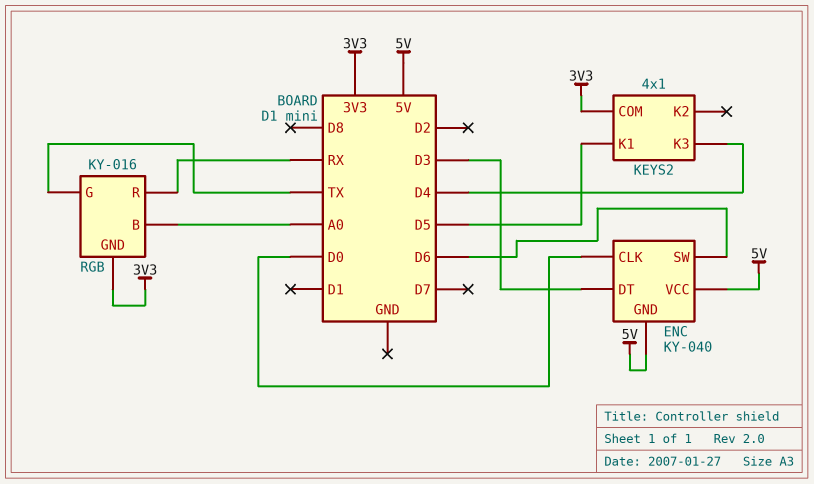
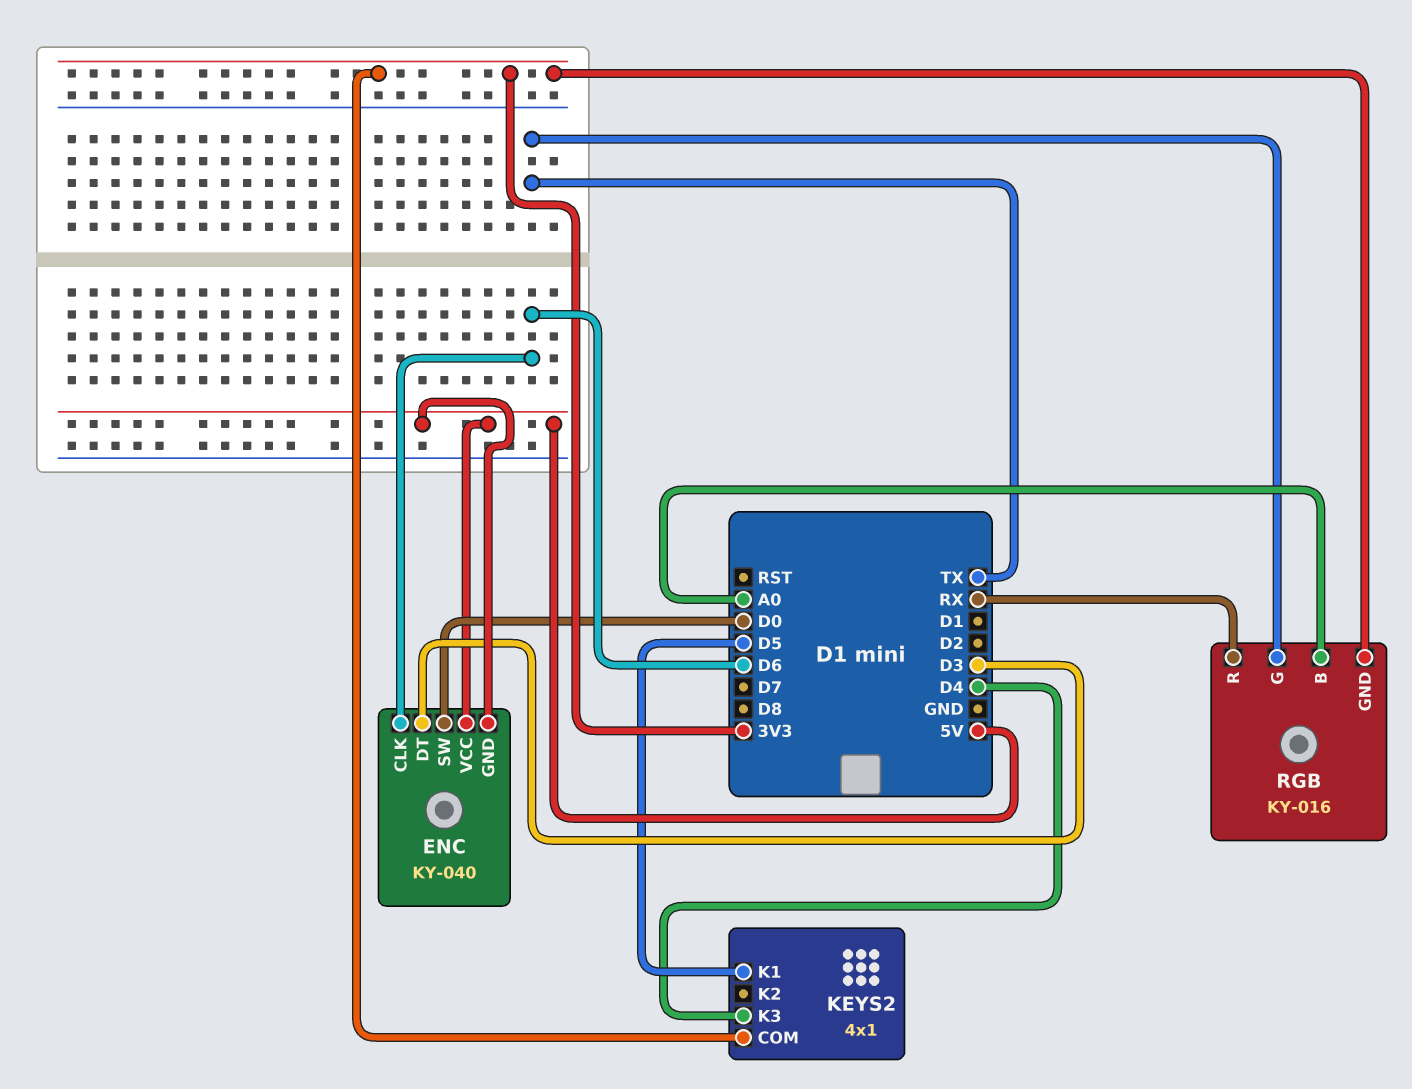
ENC pin CLK: D0 -> D6
ENC pin SW: D6 -> D0

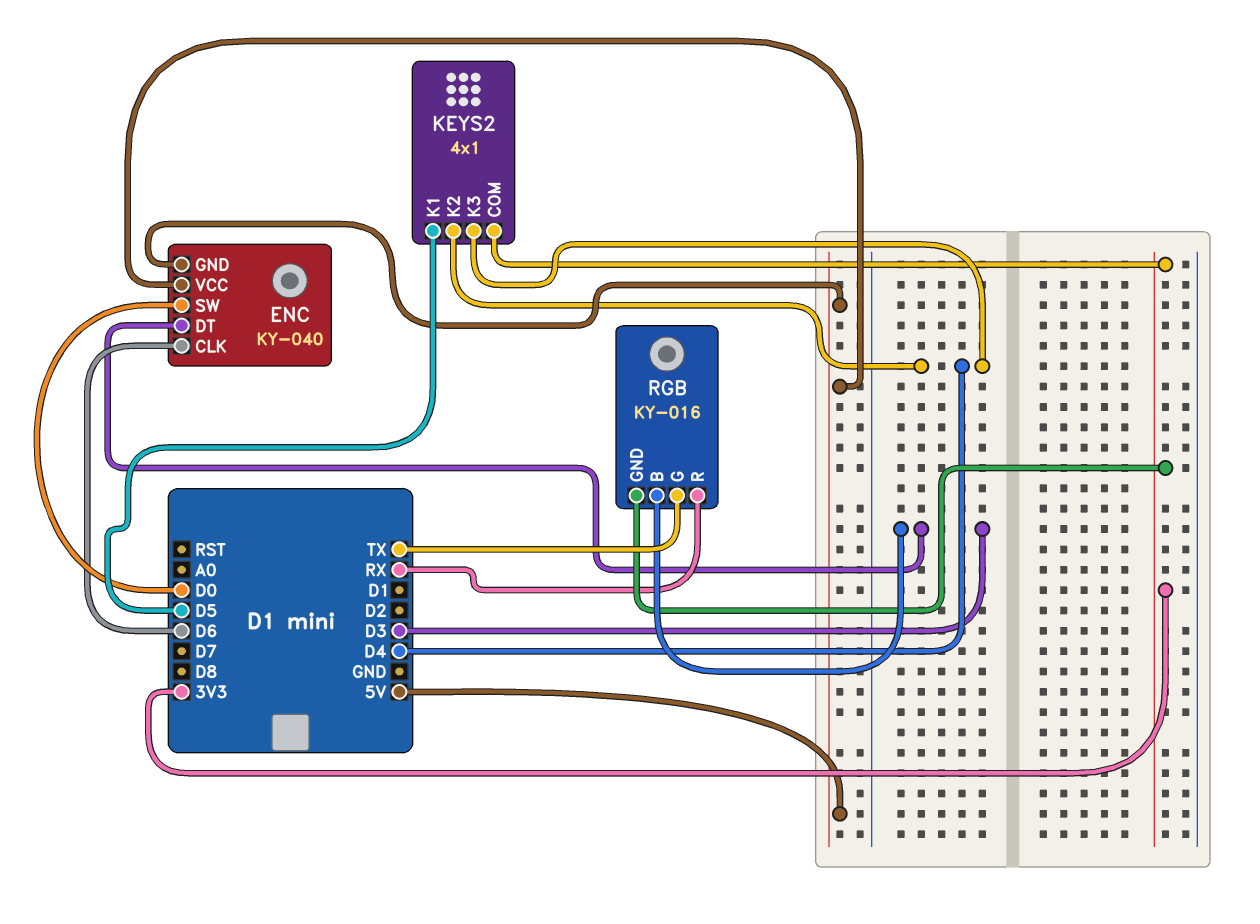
KEYS2 pin K2: none -> D4
RGB pin B: A0 -> D3

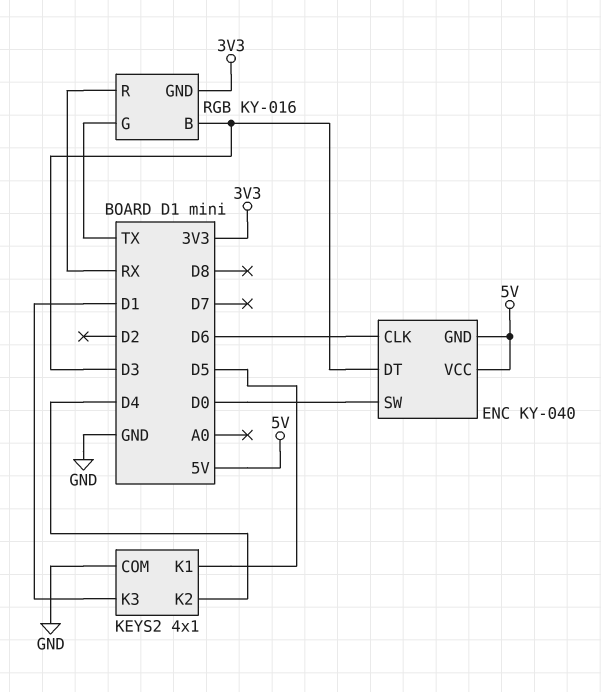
KEYS2 pin COM: 3V3 -> GND
KEYS2 pin K3: D4 -> D1

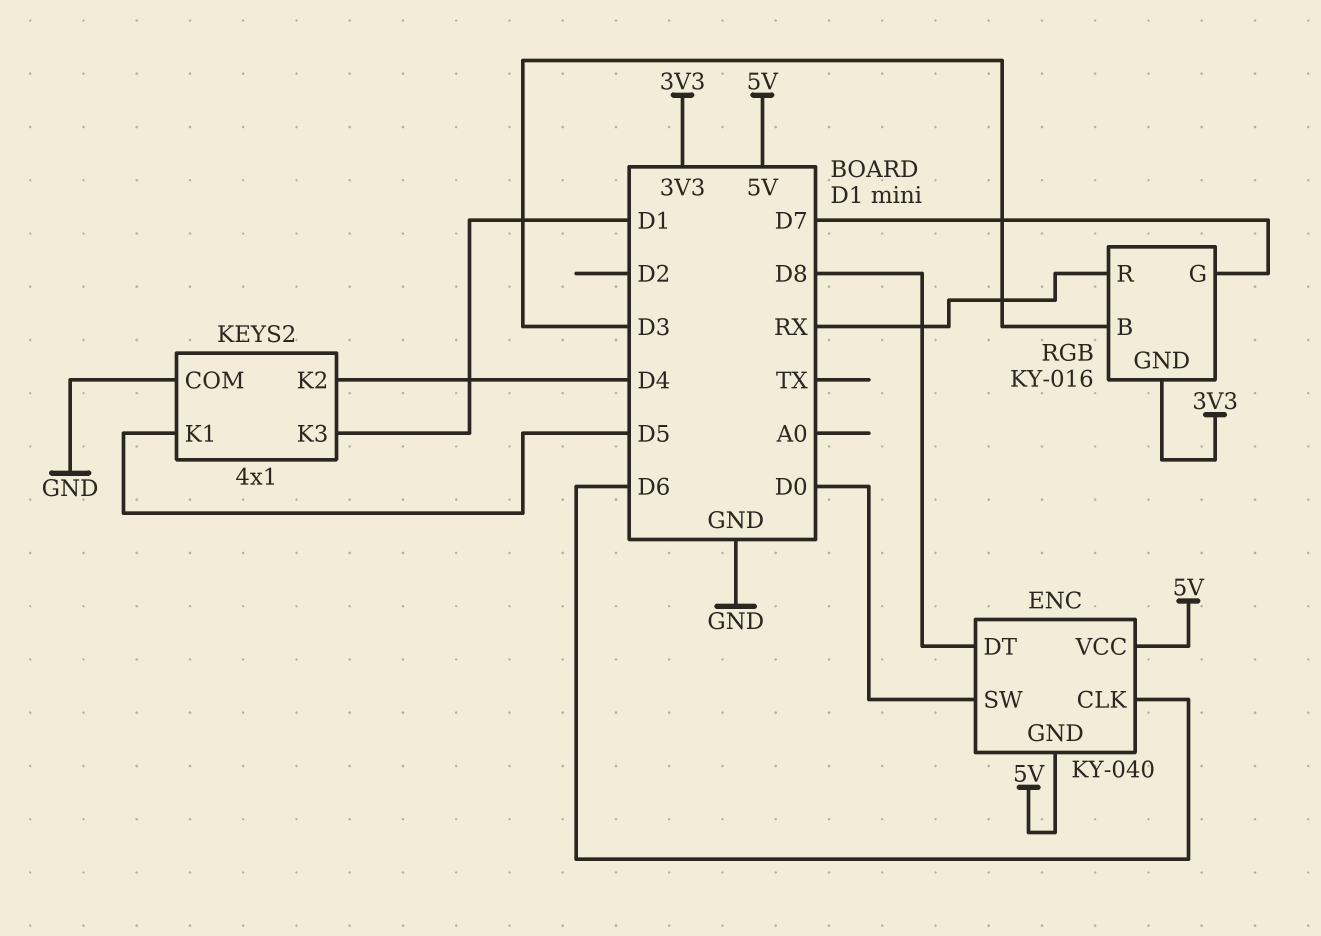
ENC pin DT: D3 -> D8
RGB pin G: TX -> D7

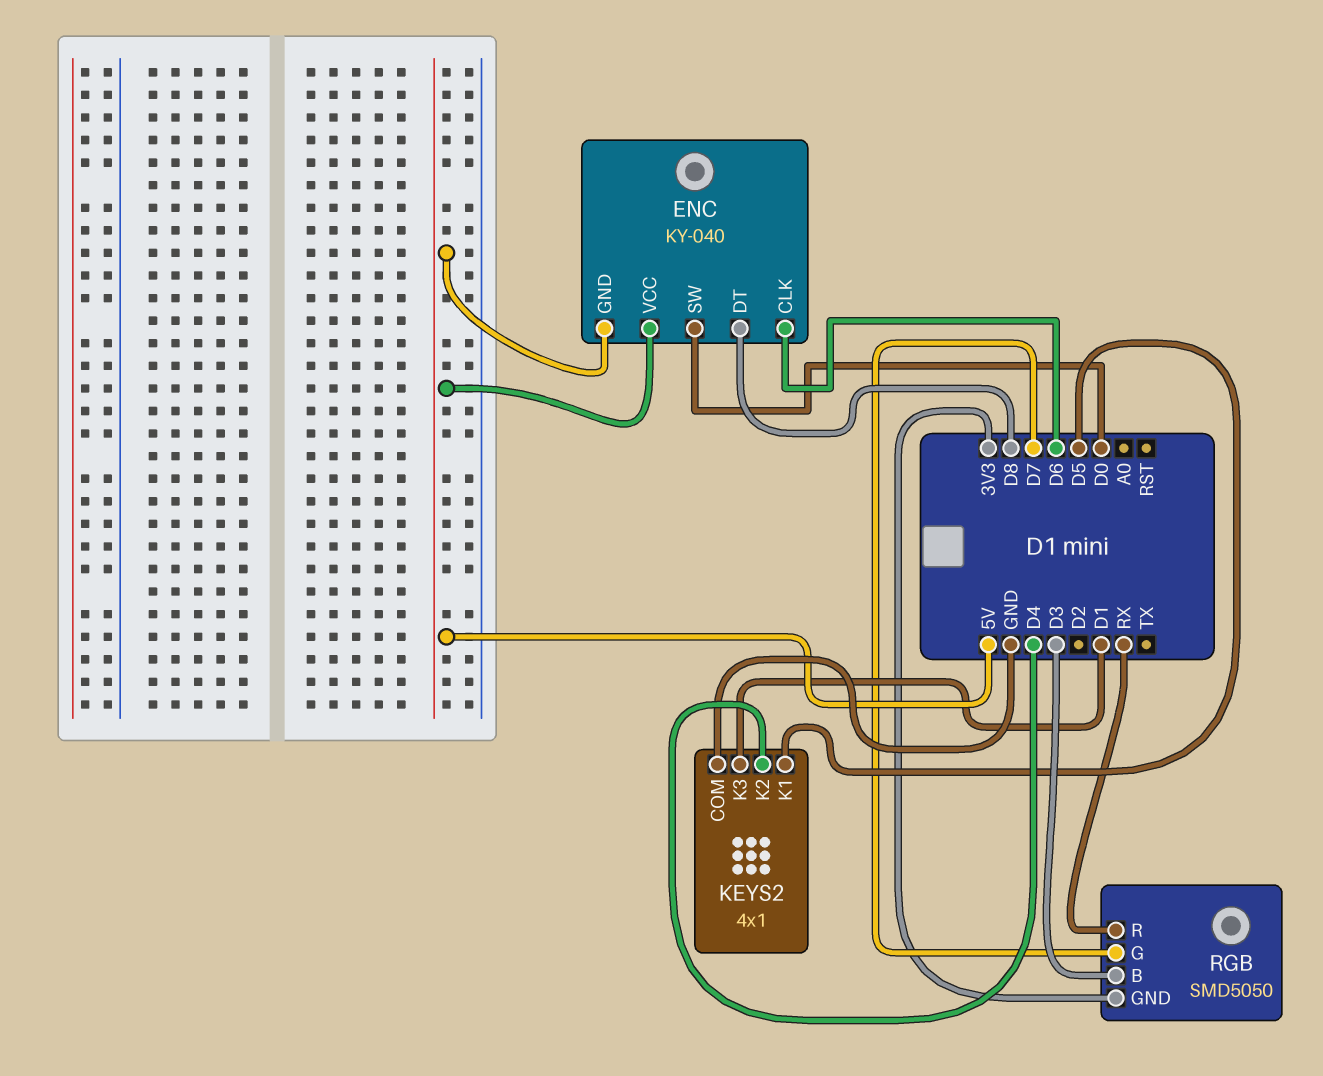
RGB: KY-016 -> SMD5050

